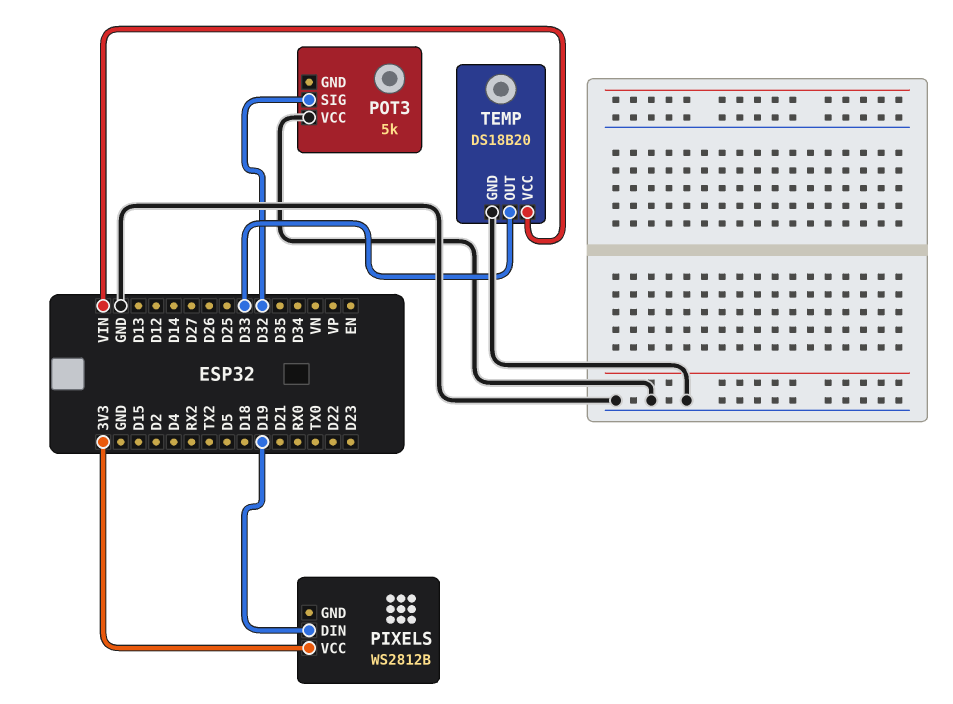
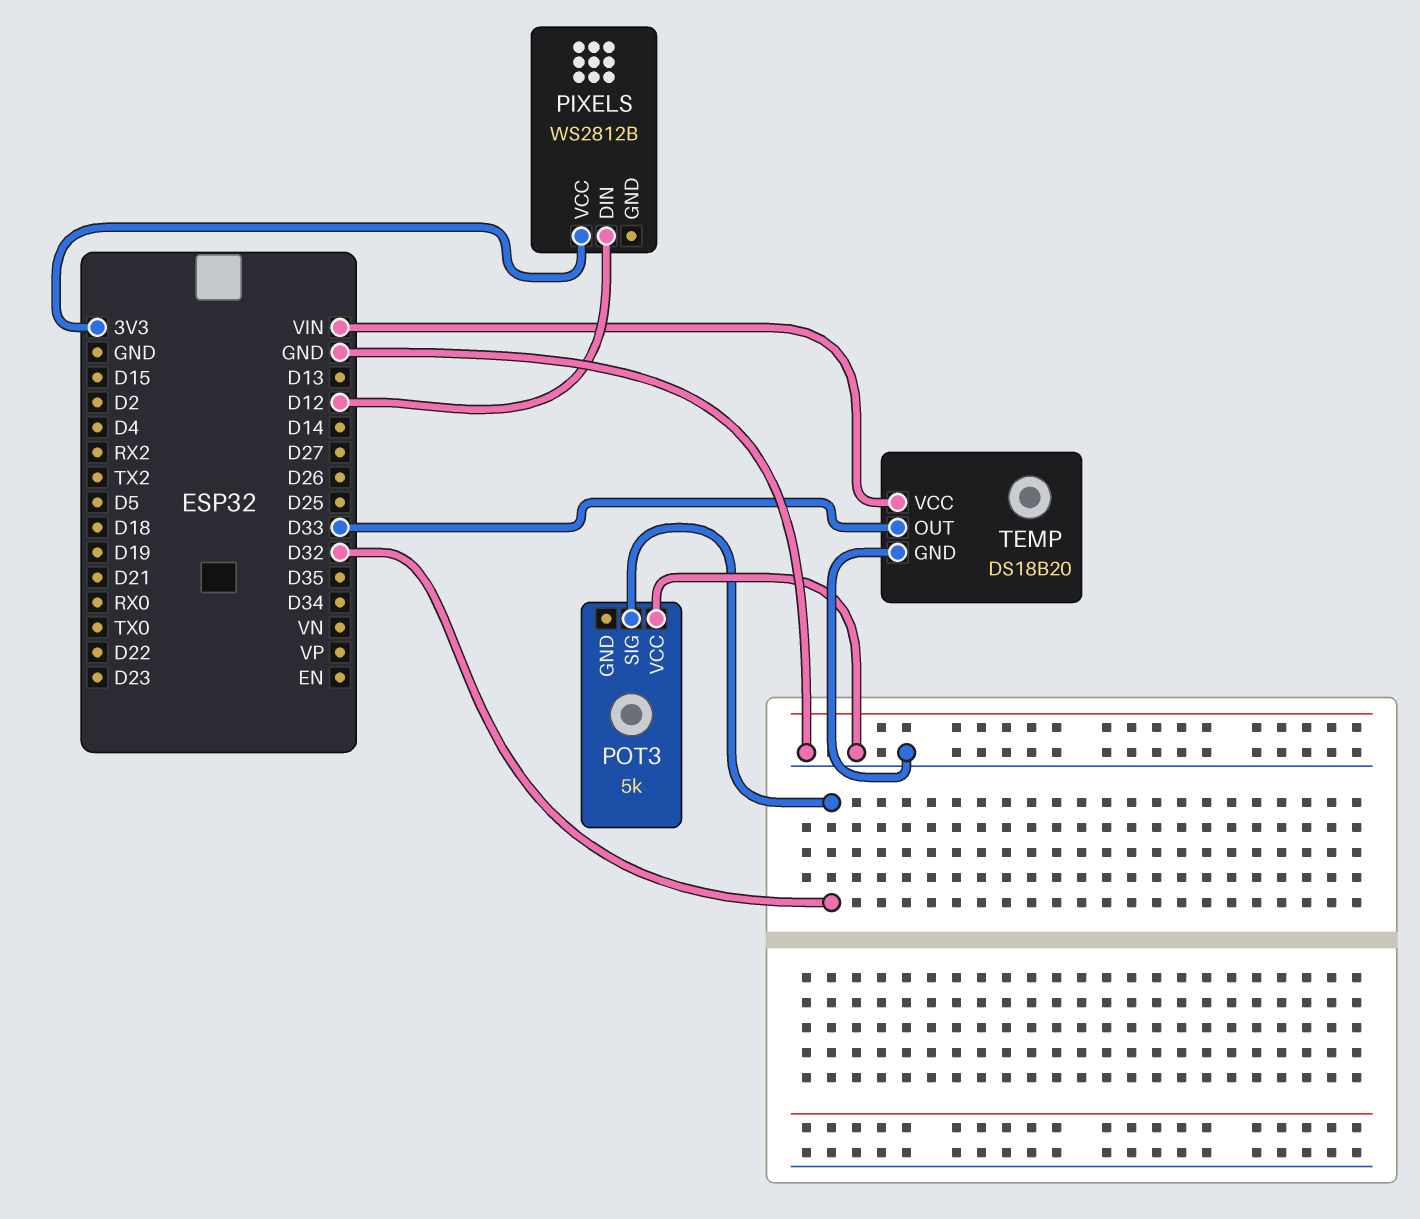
PIXELS pin DIN: D19 -> D12

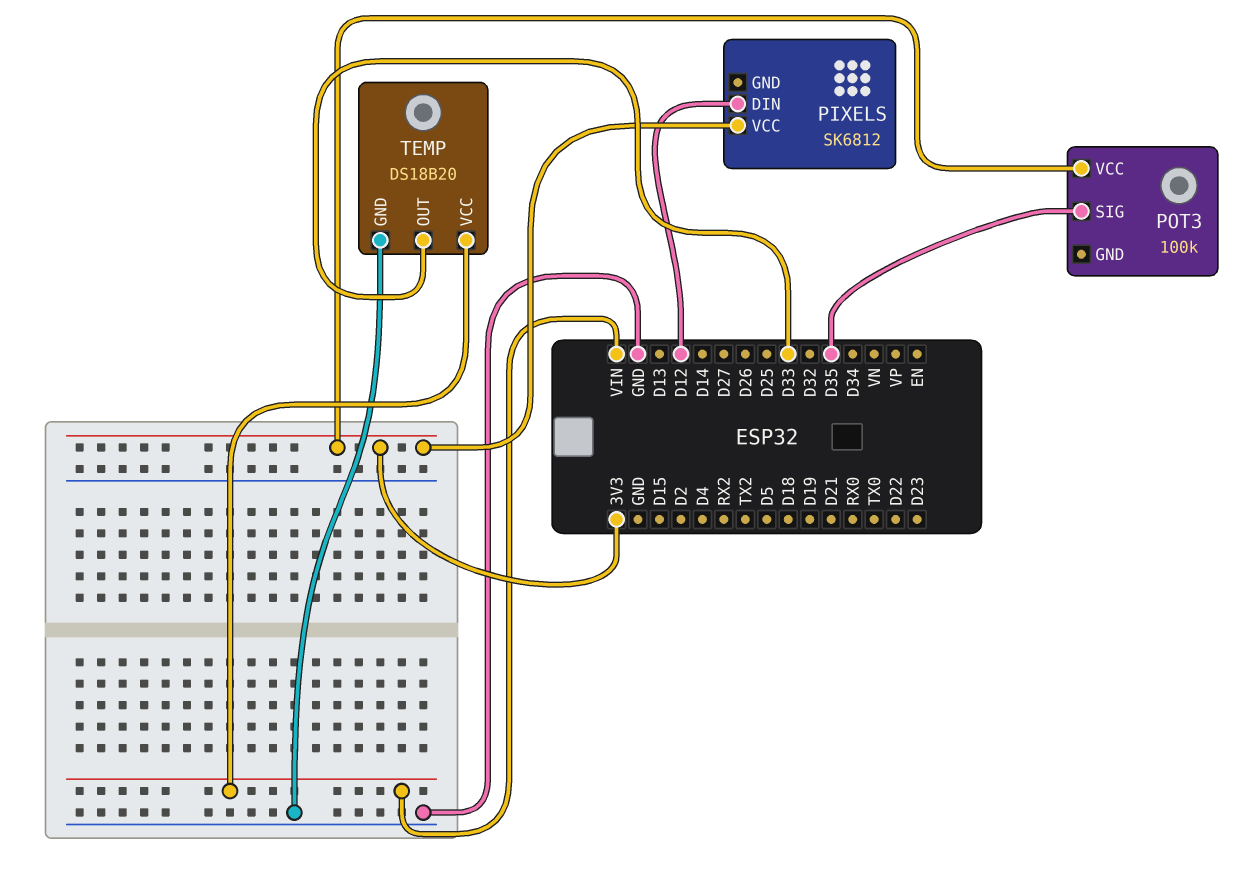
PIXELS: WS2812B -> SK6812
POT3: 5k -> 100k
POT3 pin SIG: D32 -> D35
POT3 pin VCC: GND -> 3V3

